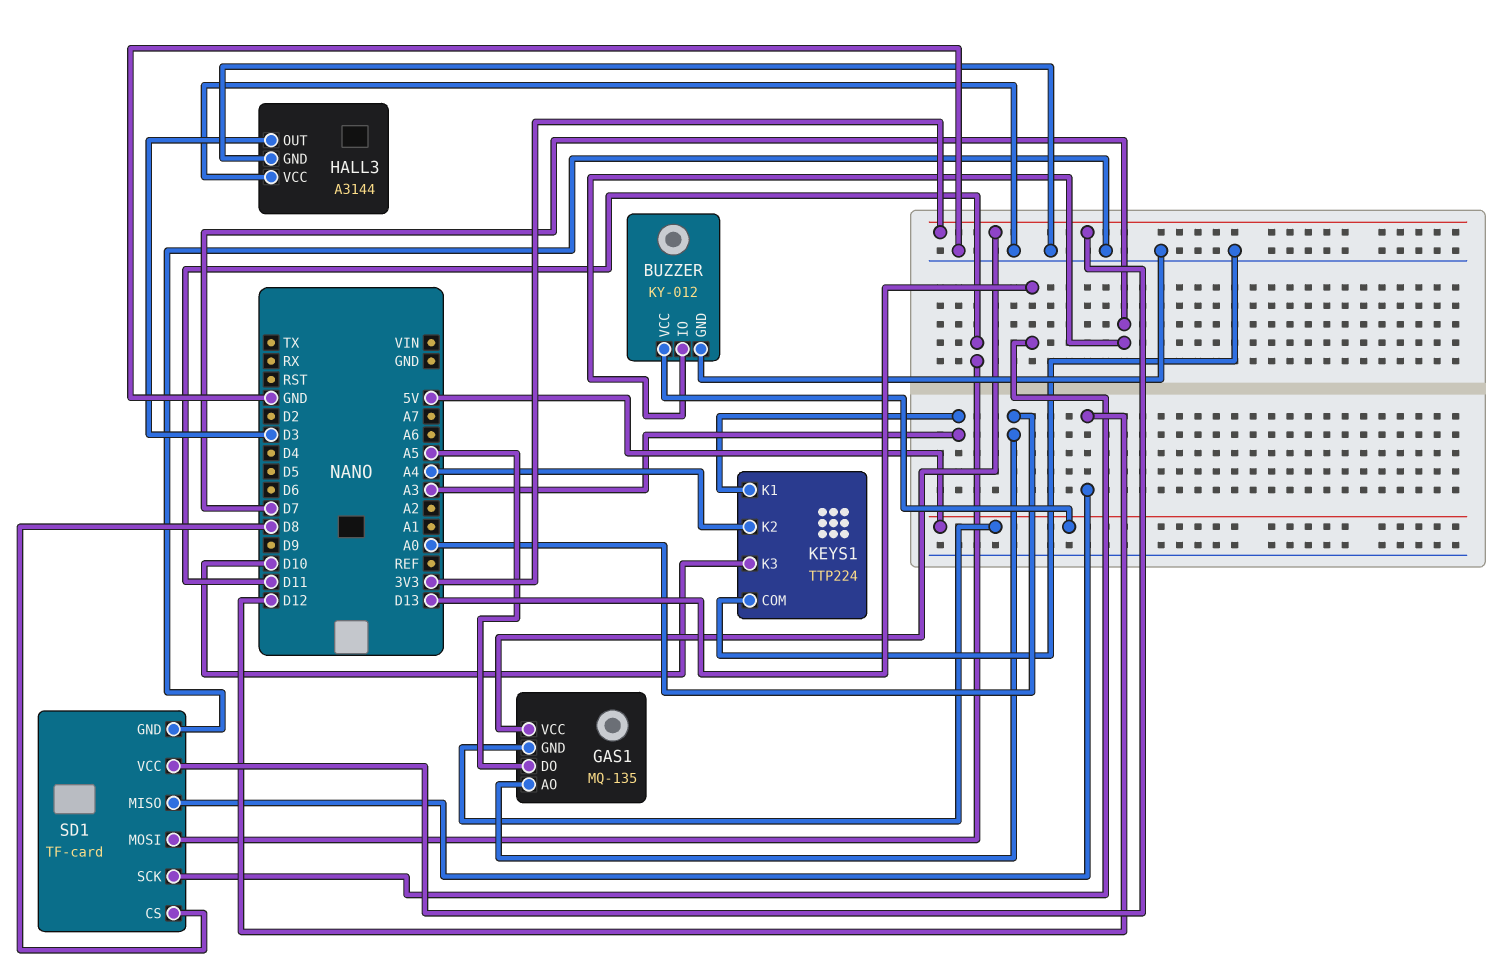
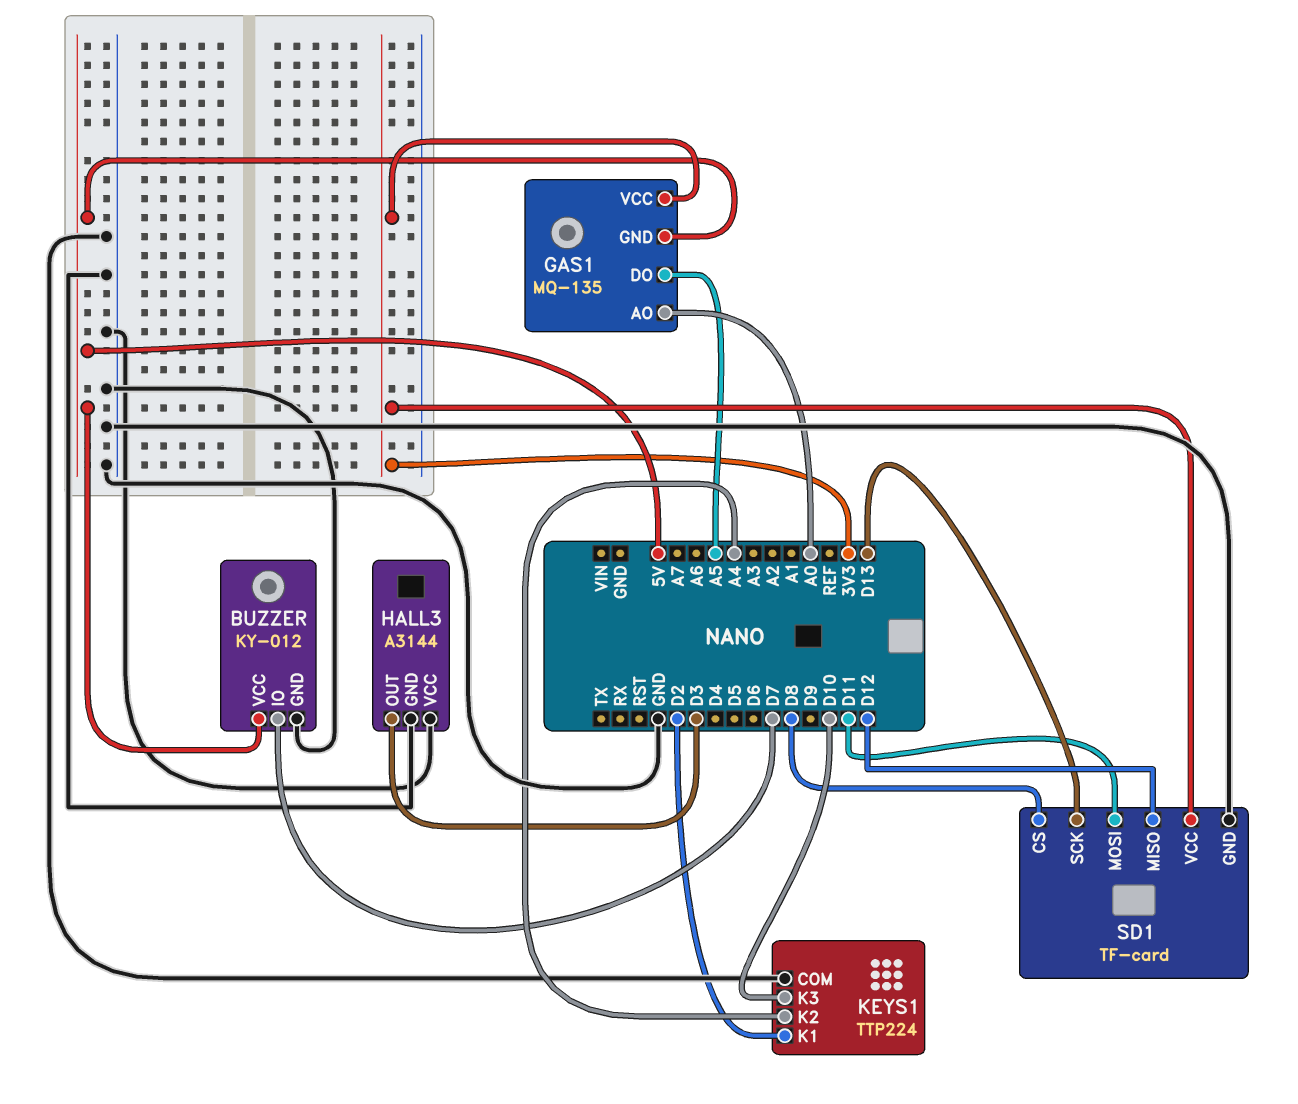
KEYS1 pin K1: A3 -> D2

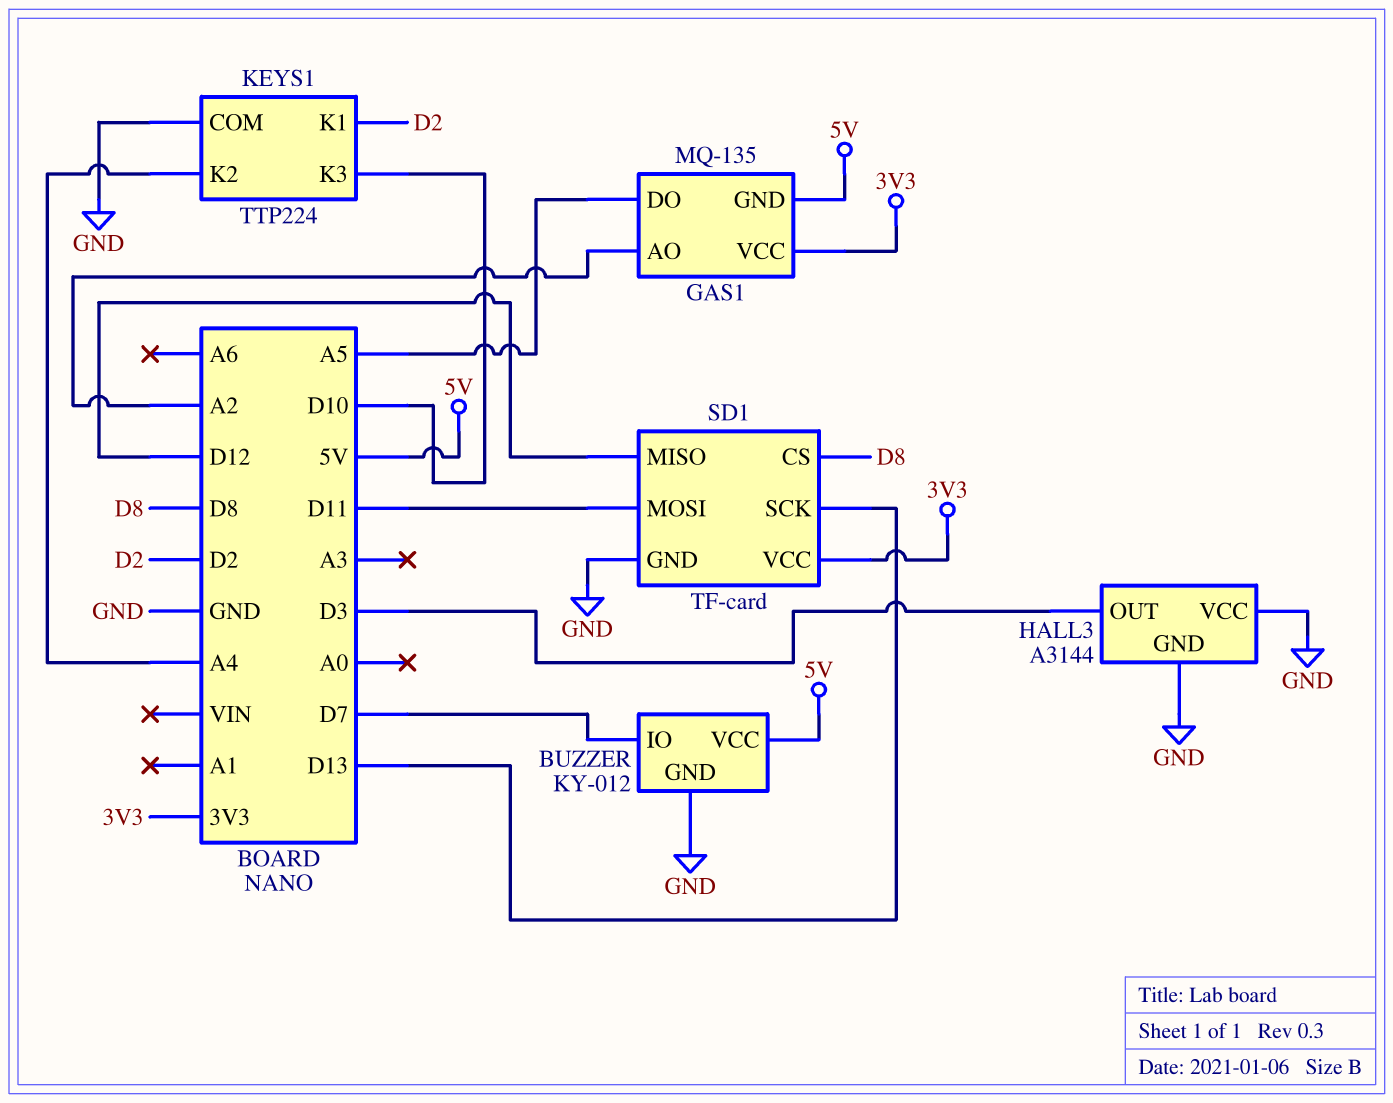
GAS1 pin AO: A0 -> A2

